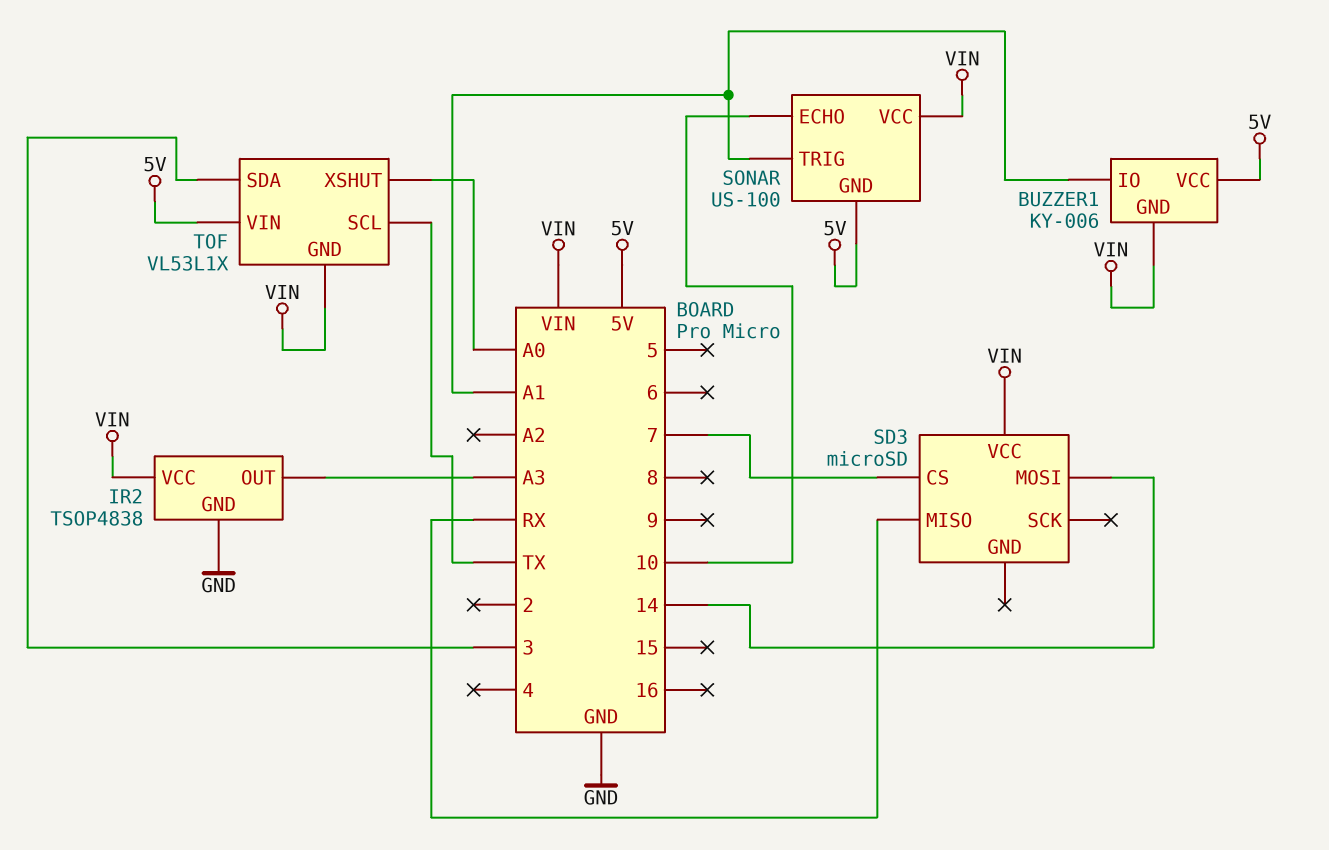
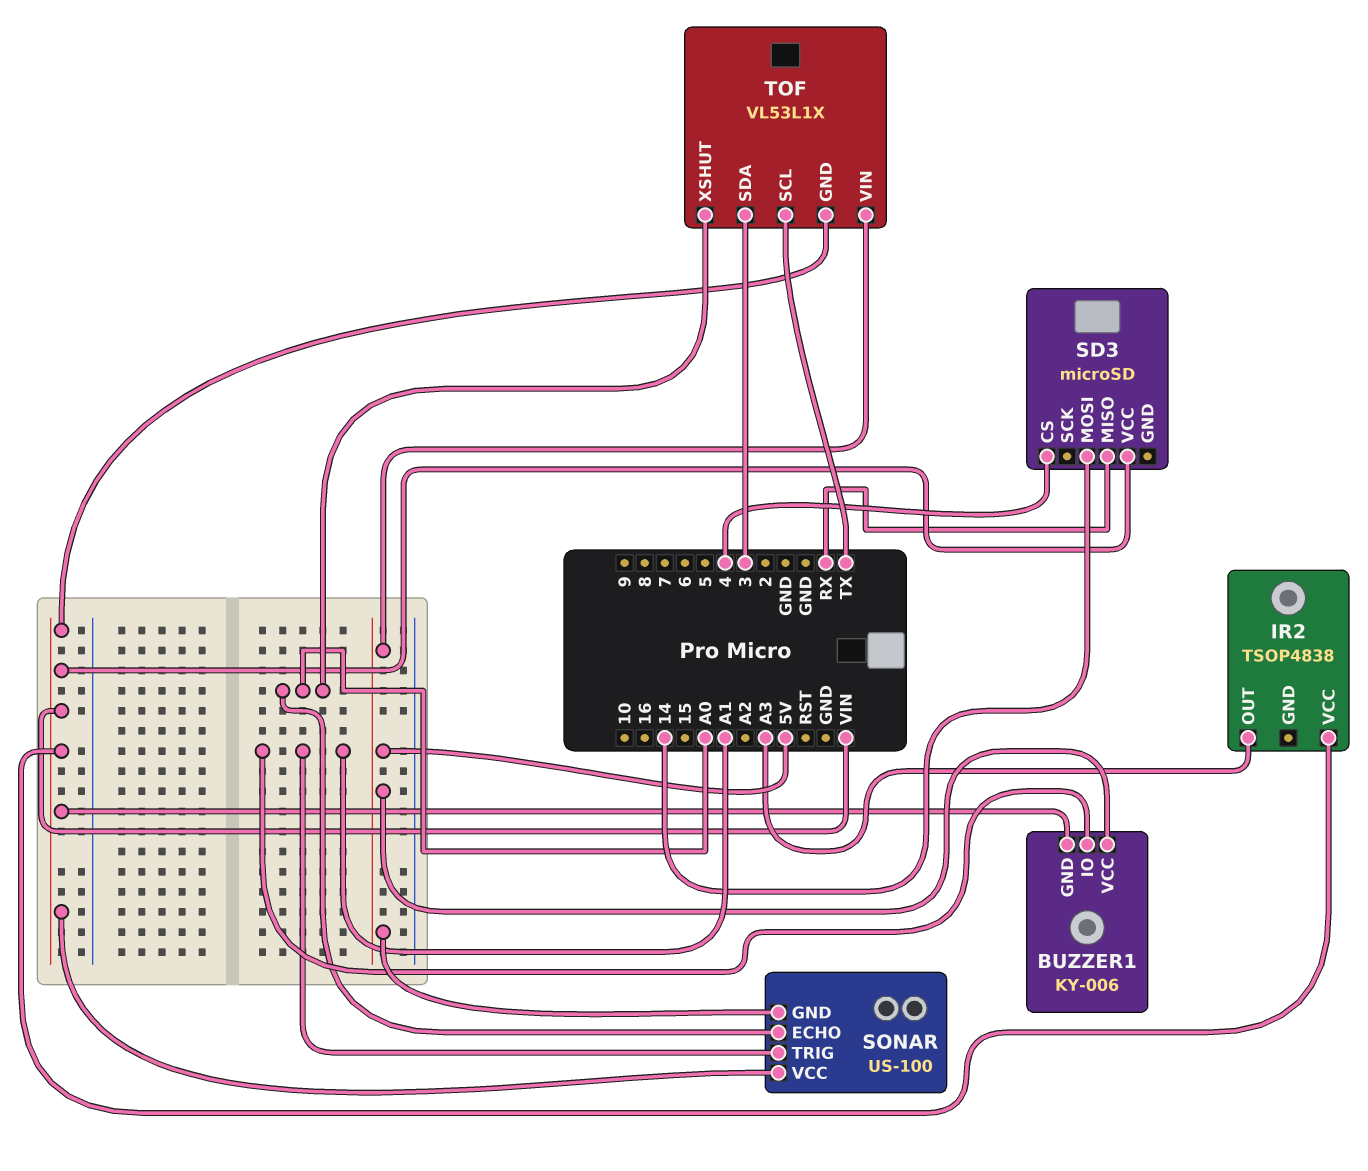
IR2 pin GND: GND -> none
SD3 pin CS: 7 -> 4
SONAR pin ECHO: 10 -> A0

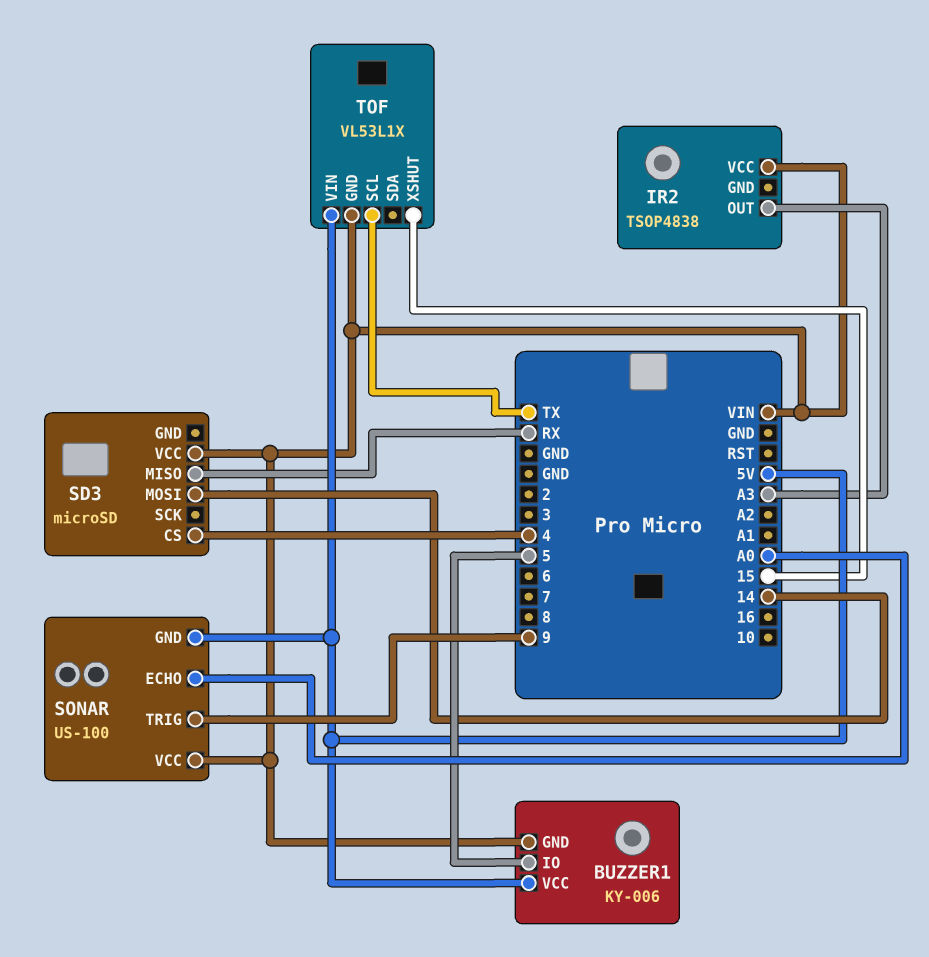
BUZZER1 pin IO: A1 -> 5
SONAR pin TRIG: A1 -> 9
TOF pin SDA: 3 -> none
TOF pin XSHUT: A0 -> 15

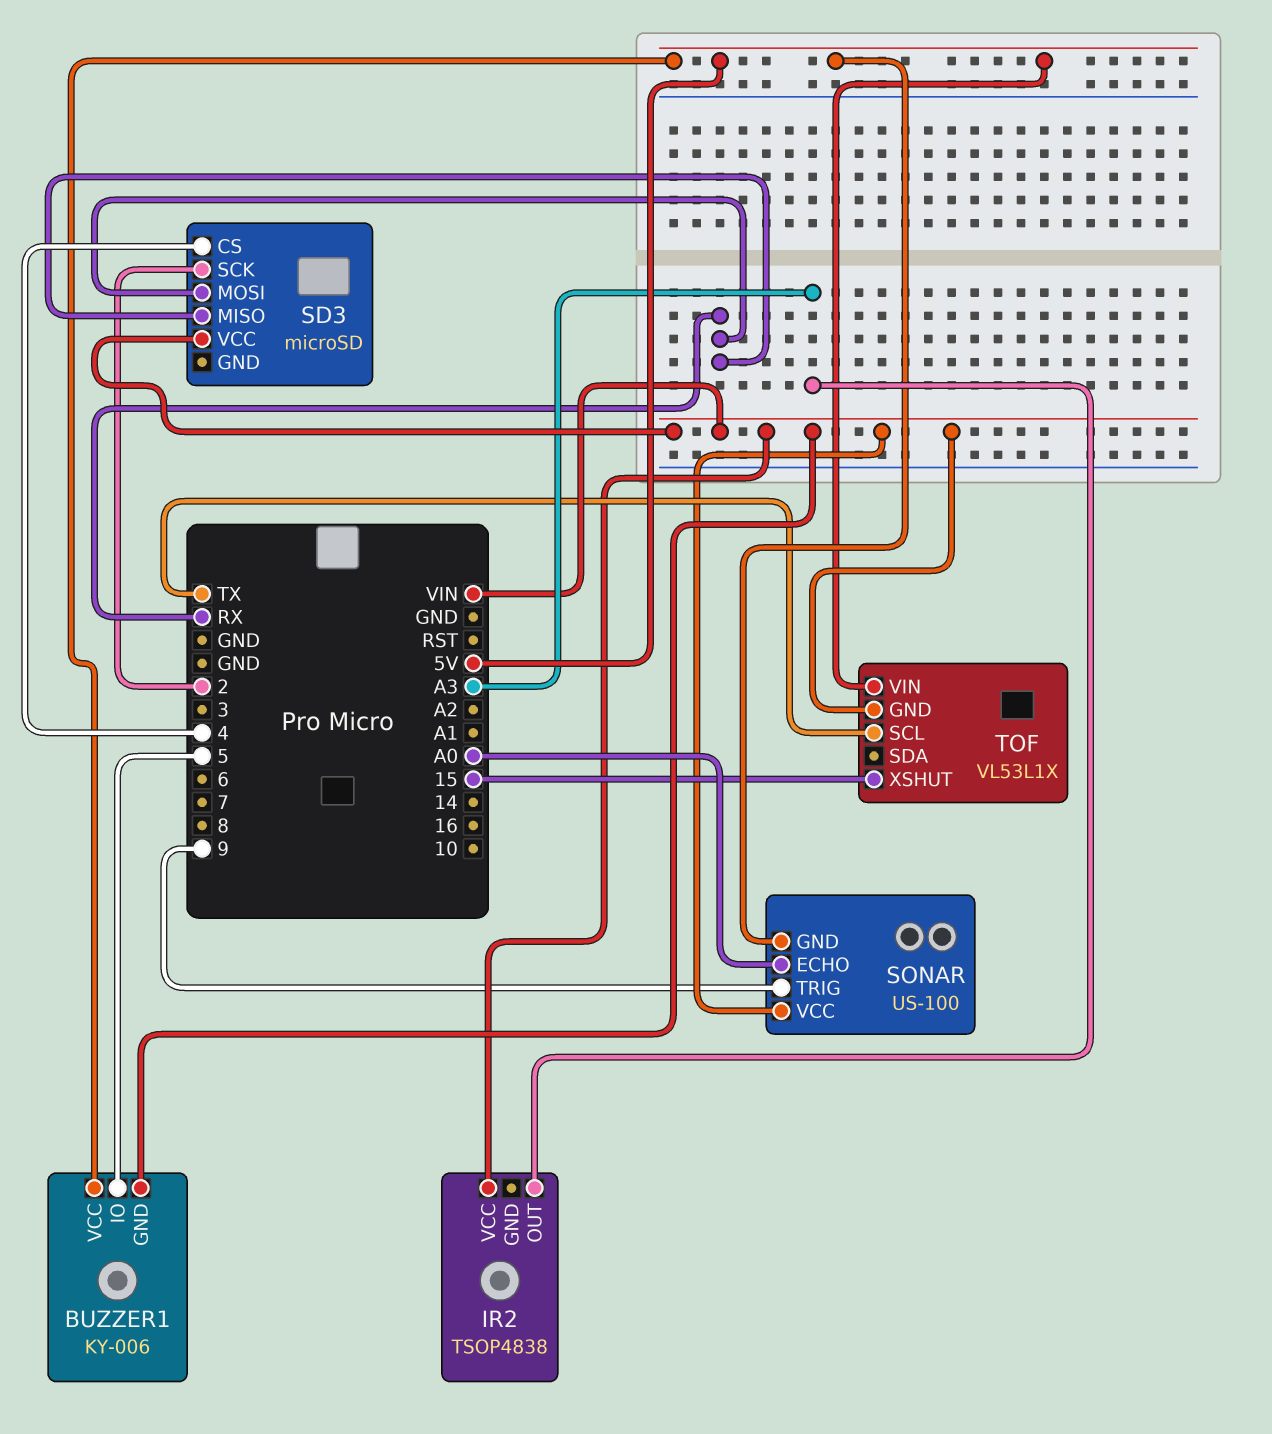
SD3 pin MOSI: 14 -> RX
SD3 pin SCK: none -> 2

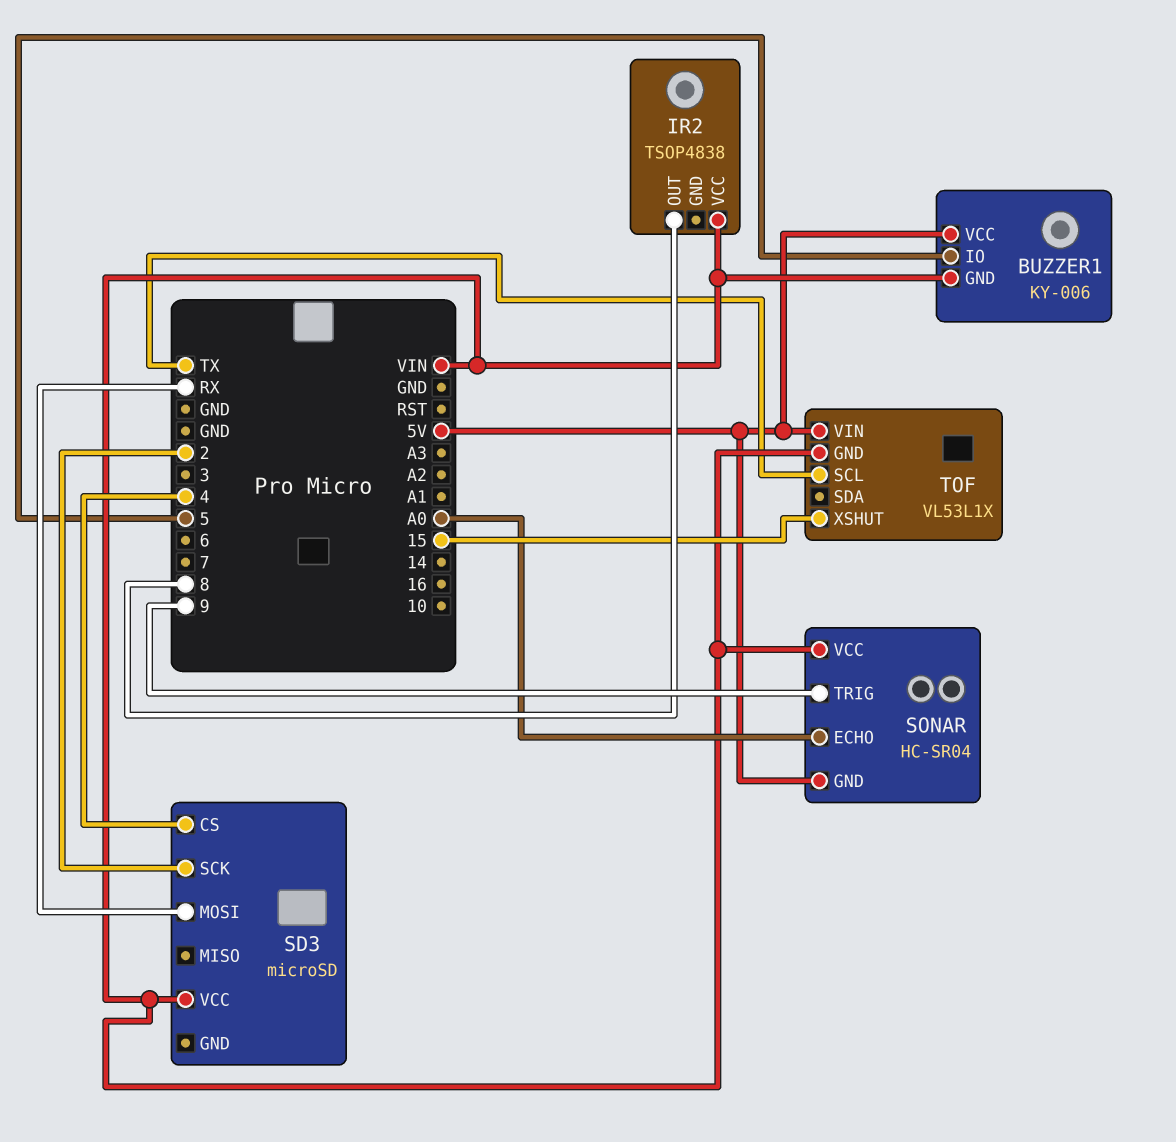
IR2 pin OUT: A3 -> 8
SD3 pin MISO: RX -> none
SONAR: US-100 -> HC-SR04

